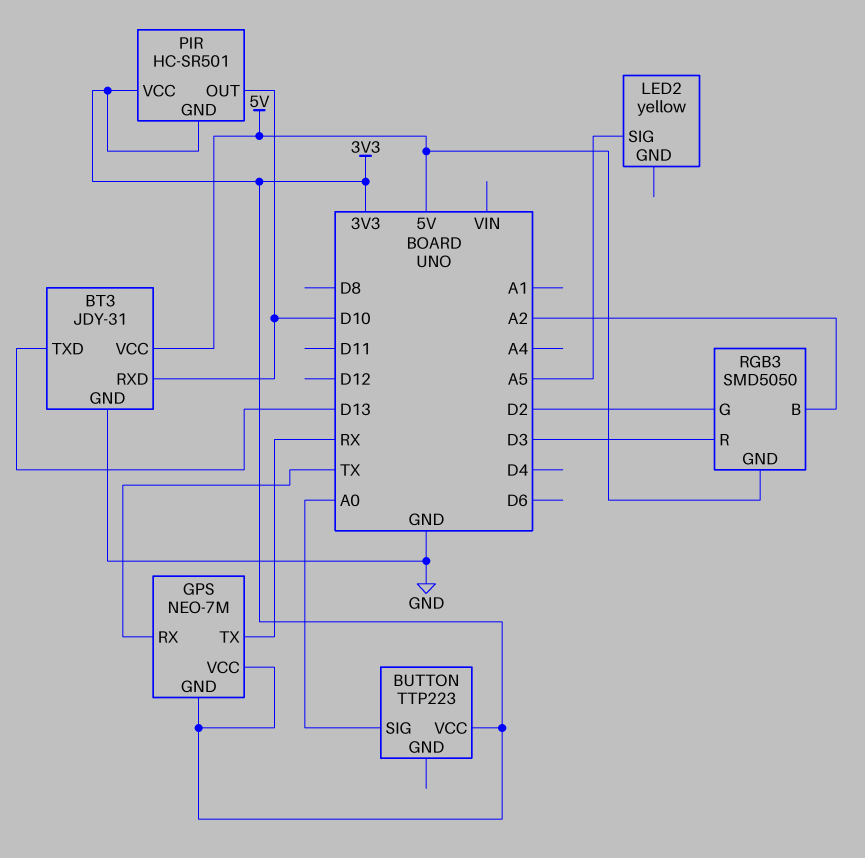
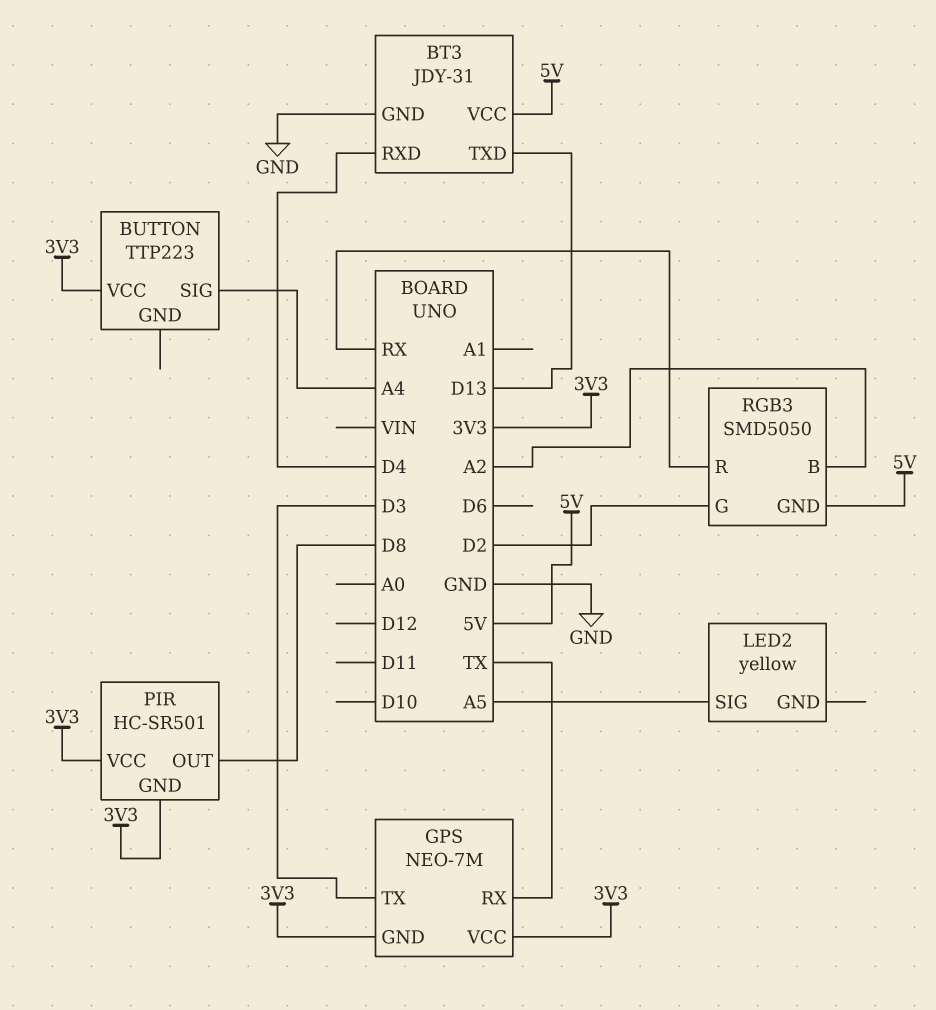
BT3 pin RXD: D10 -> D4
BUTTON pin SIG: A0 -> A4
GPS pin TX: RX -> D3
PIR pin OUT: D10 -> D8
RGB3 pin R: D3 -> RX

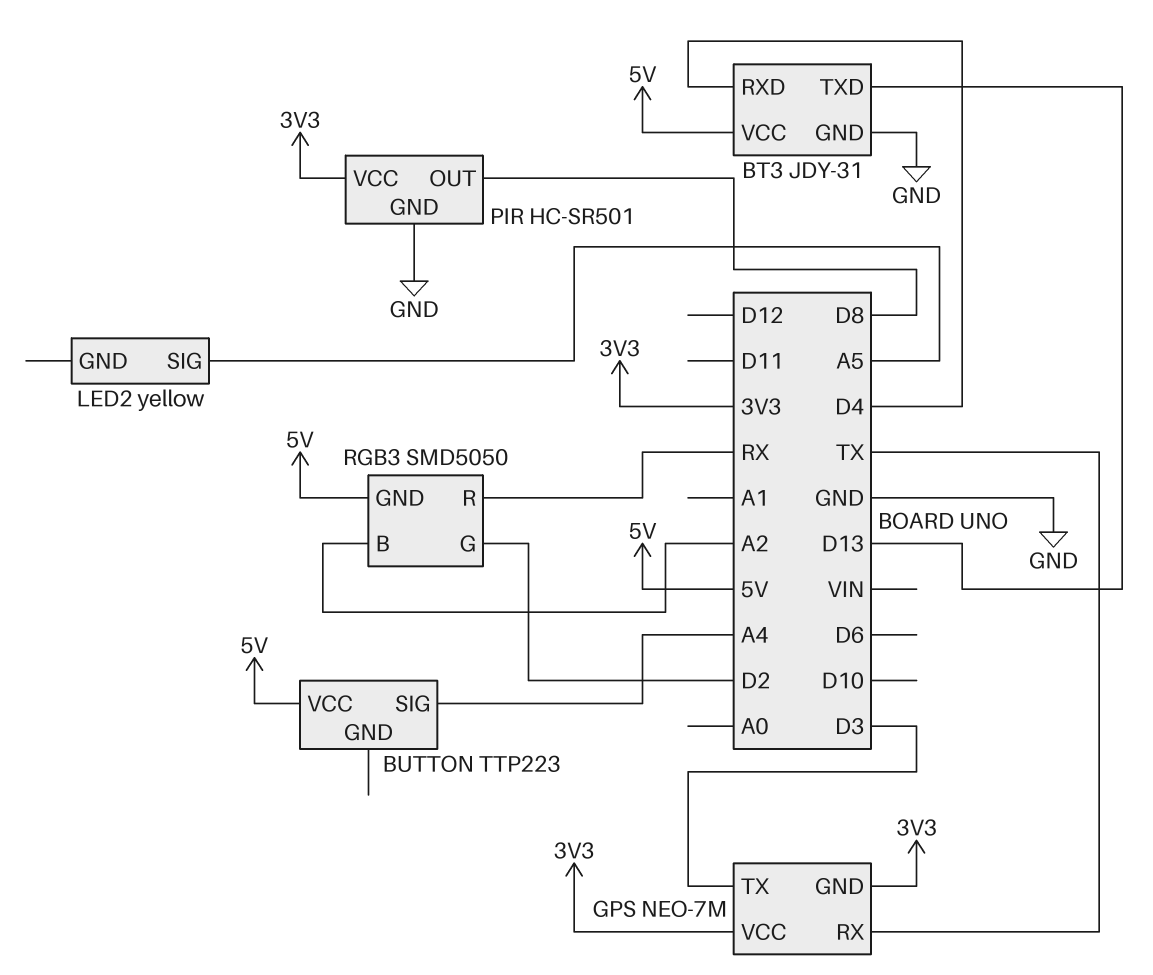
BUTTON pin VCC: 3V3 -> 5V
PIR pin GND: 3V3 -> GND

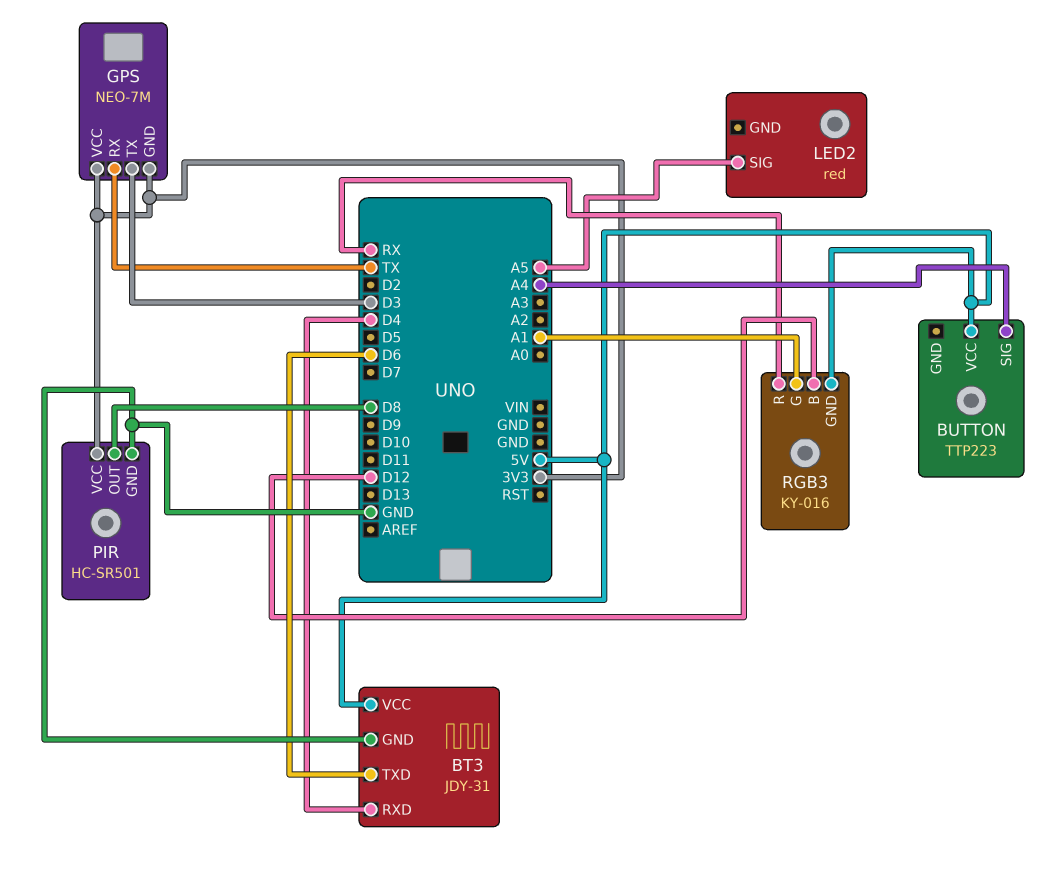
BT3 pin TXD: D13 -> D6
LED2: yellow -> red
RGB3: SMD5050 -> KY-016
RGB3 pin B: A2 -> D12
RGB3 pin G: D2 -> A1

